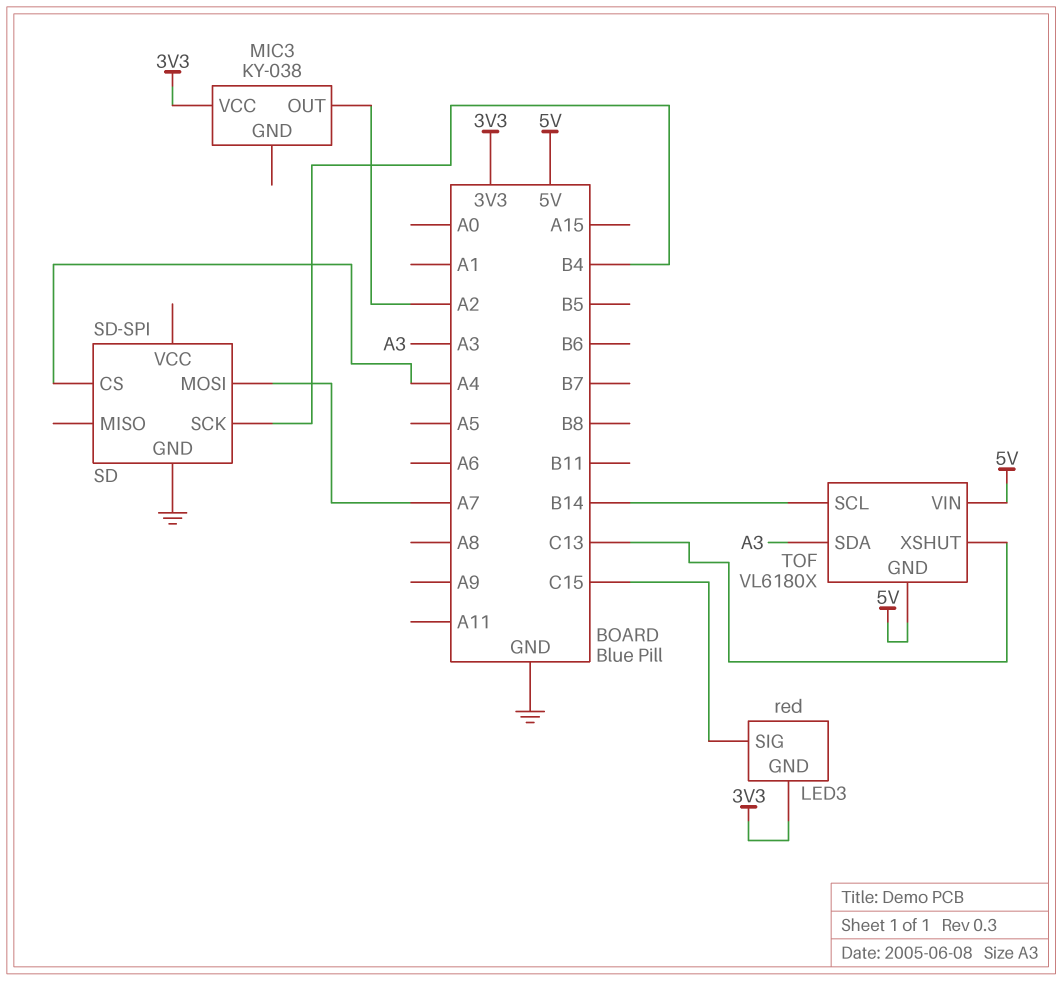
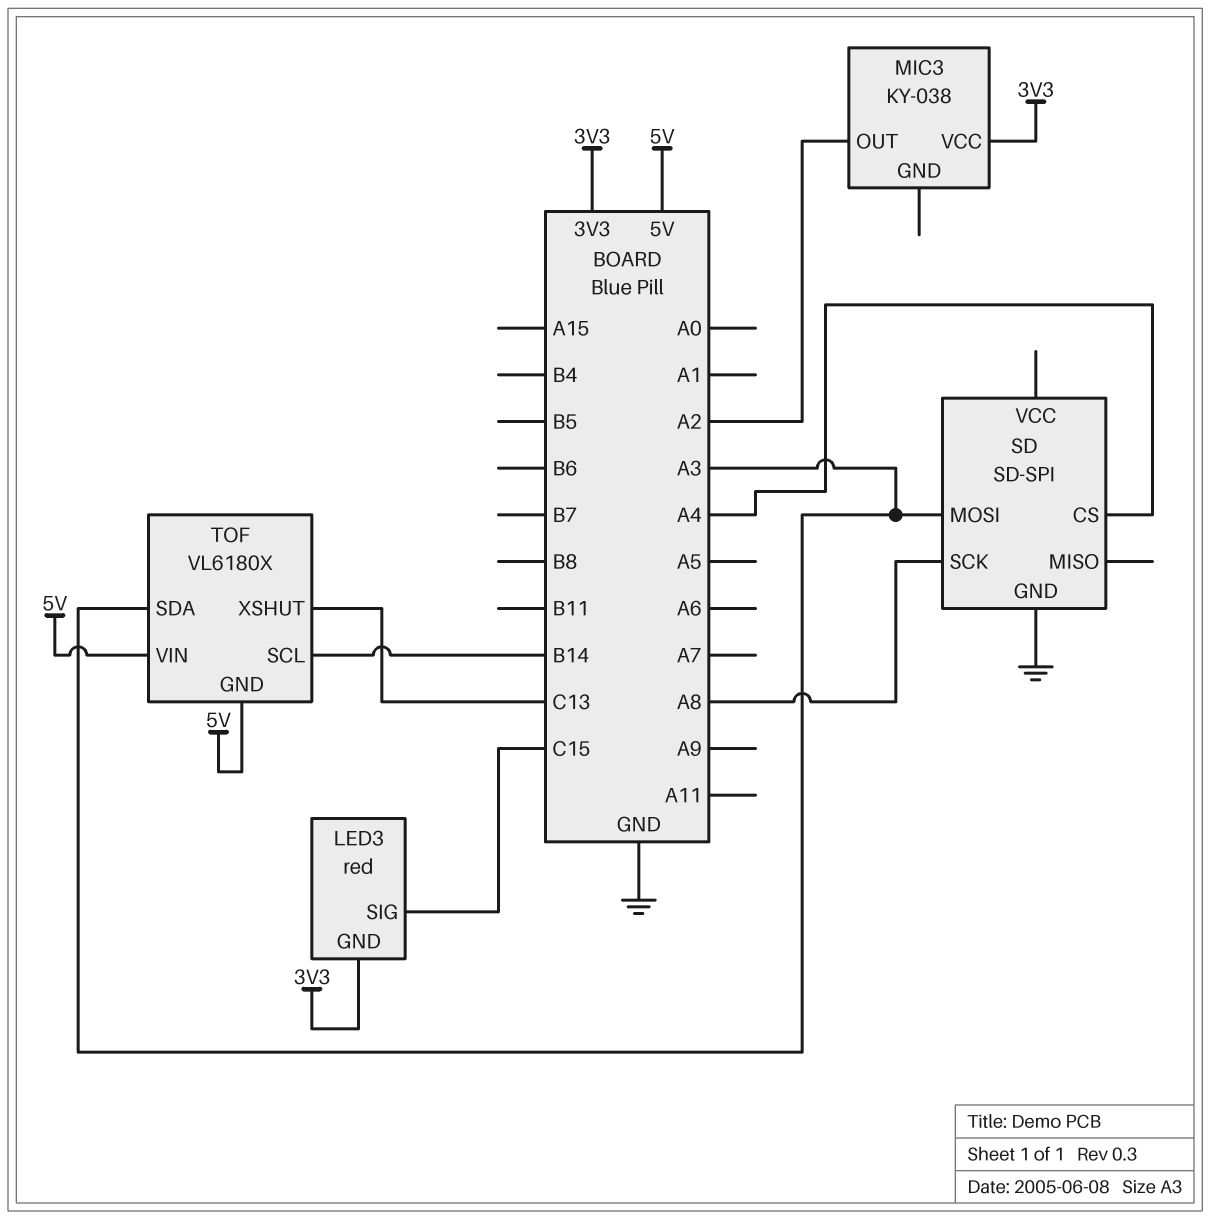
SD pin MOSI: A7 -> A3
SD pin SCK: B4 -> A8

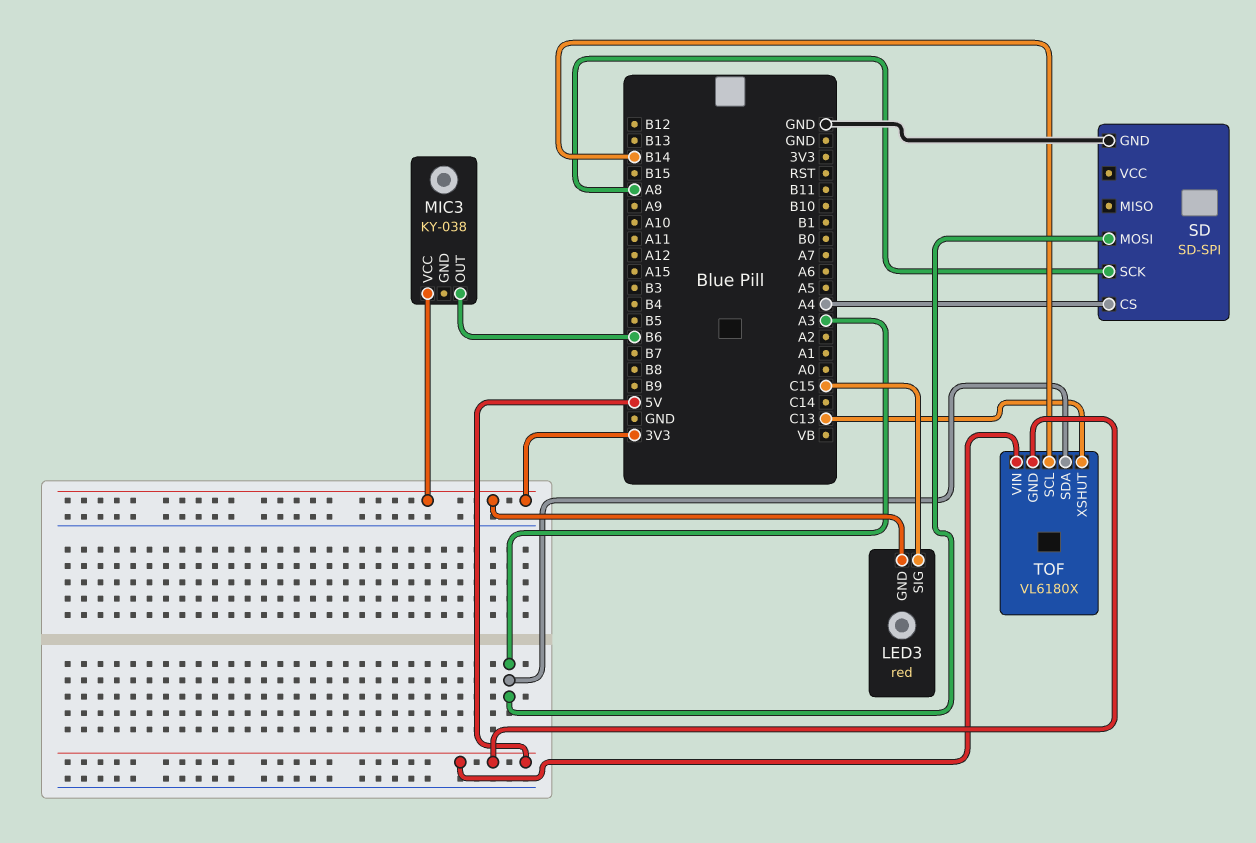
MIC3 pin OUT: A2 -> B6

